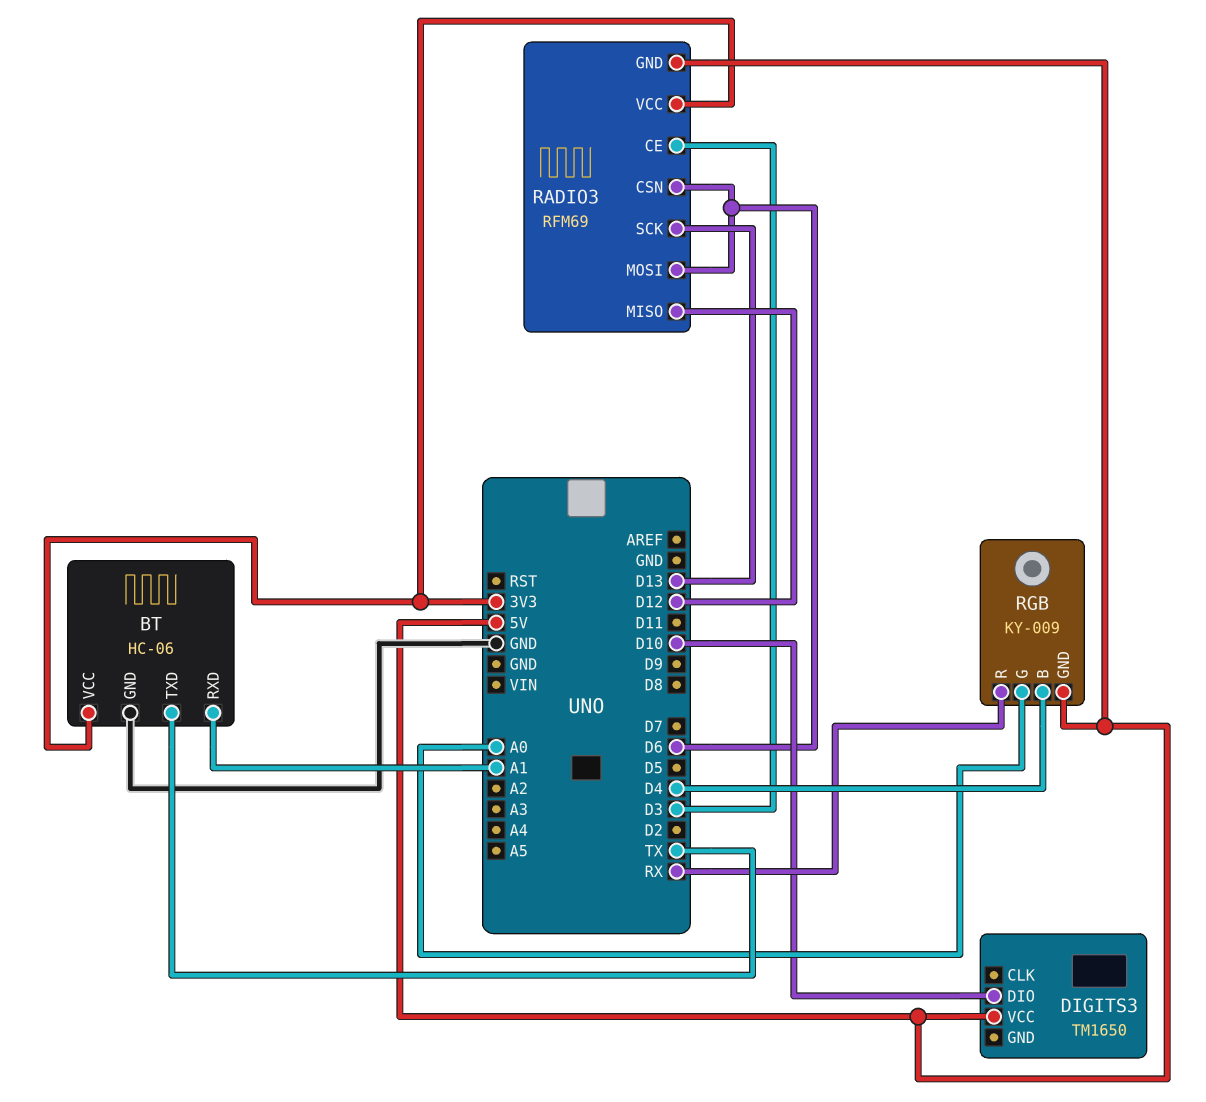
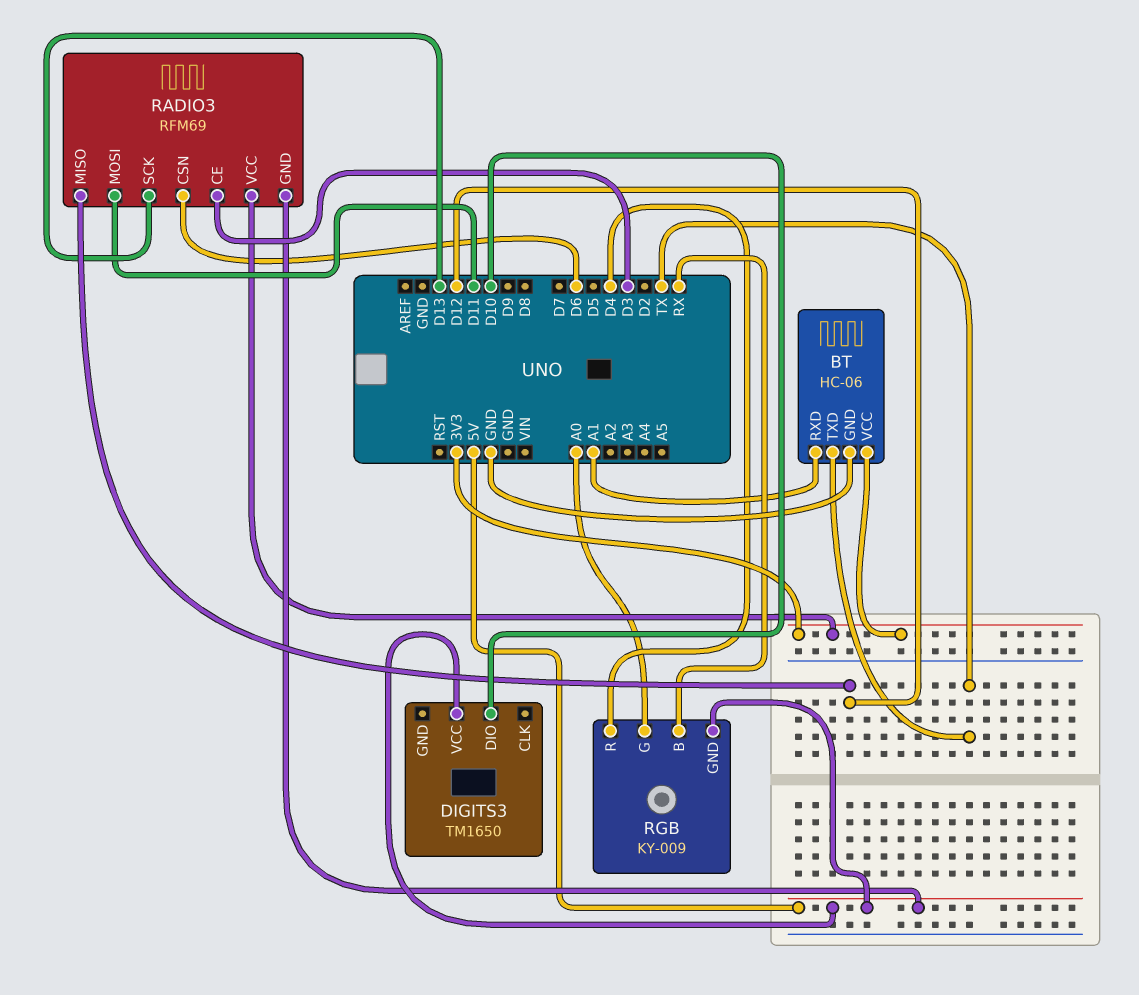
RADIO3 pin MOSI: D6 -> D11
RGB pin B: D4 -> RX
RGB pin R: RX -> D4

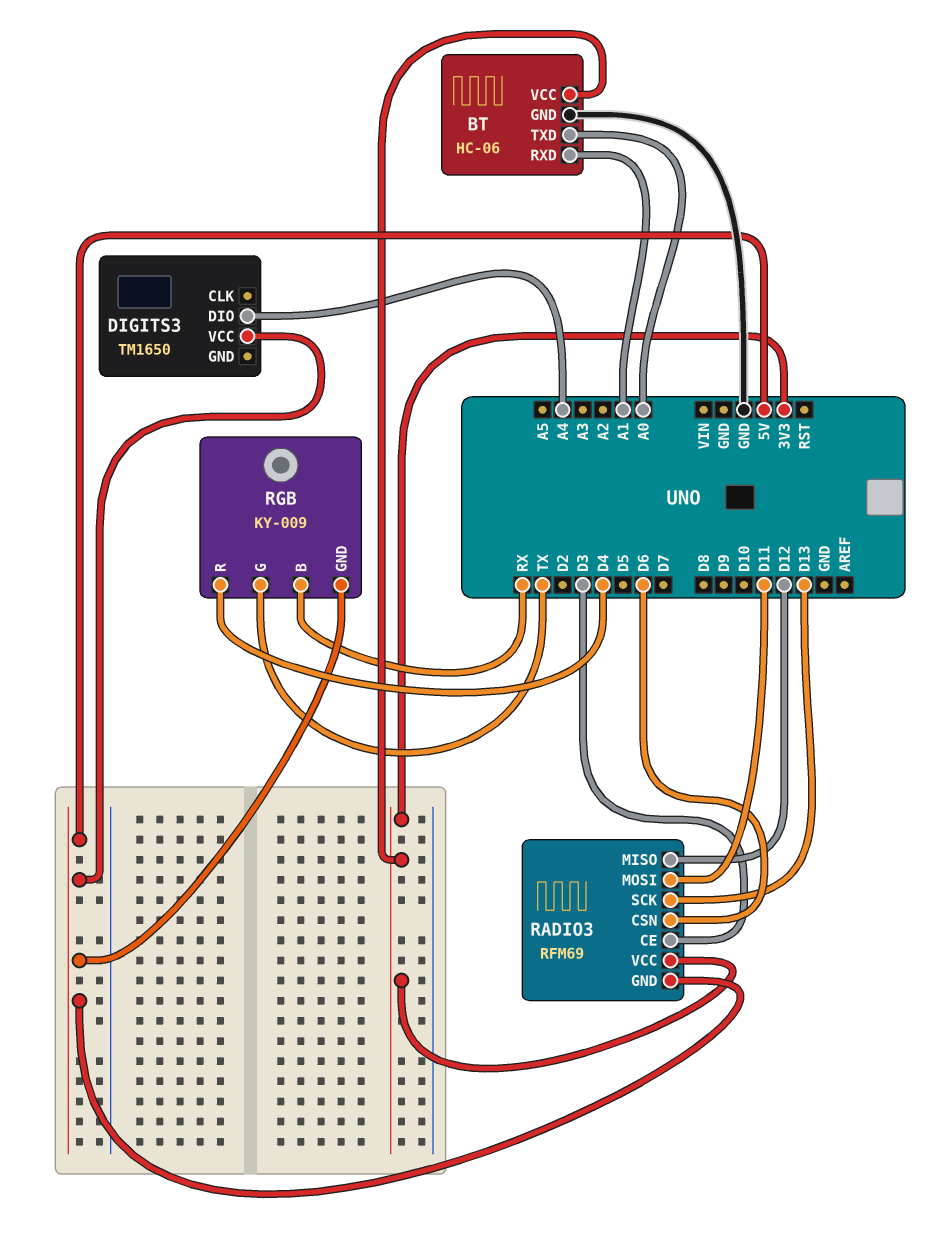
BT pin TXD: TX -> A0
DIGITS3 pin DIO: D10 -> A4
RGB pin G: A0 -> TX

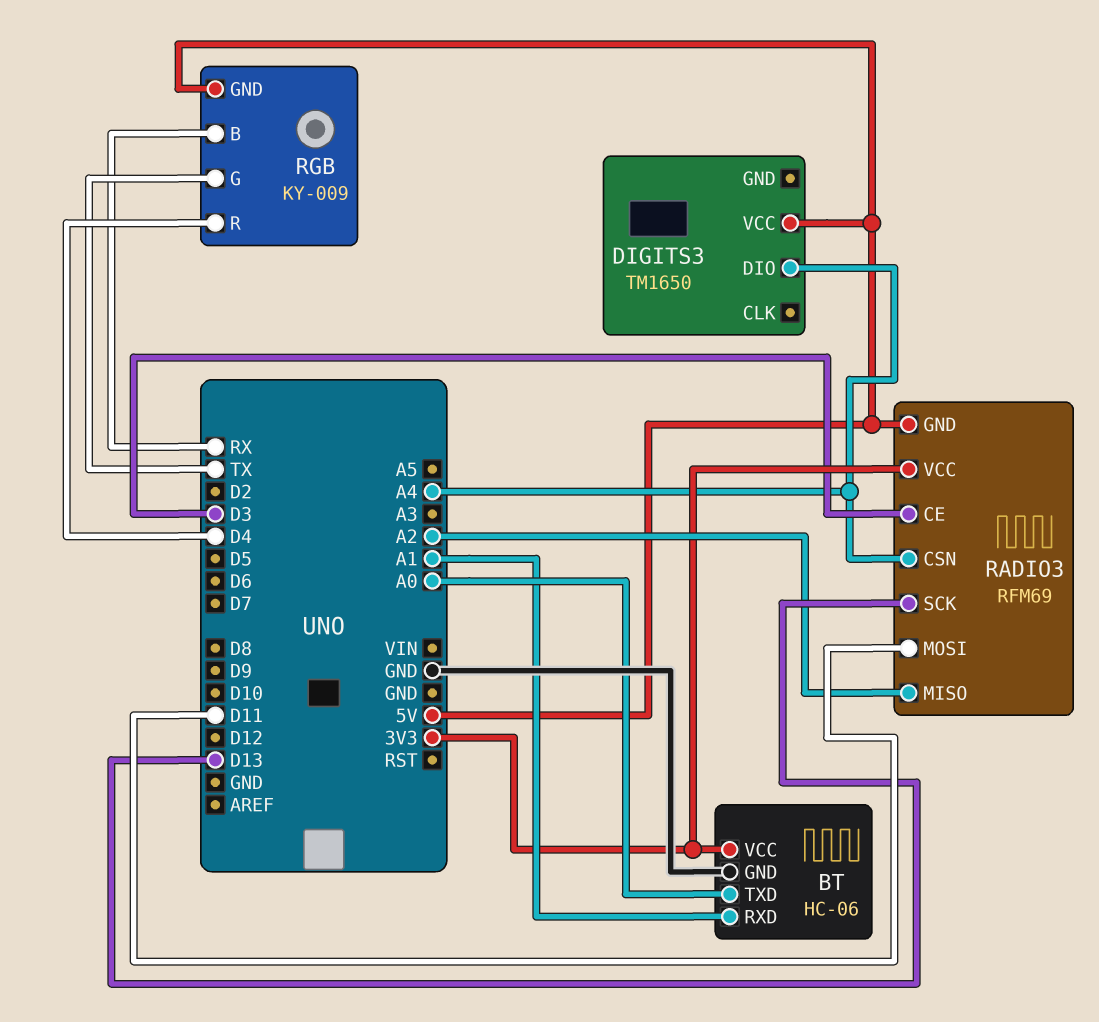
RADIO3 pin CSN: D6 -> A4
RADIO3 pin MISO: D12 -> A2

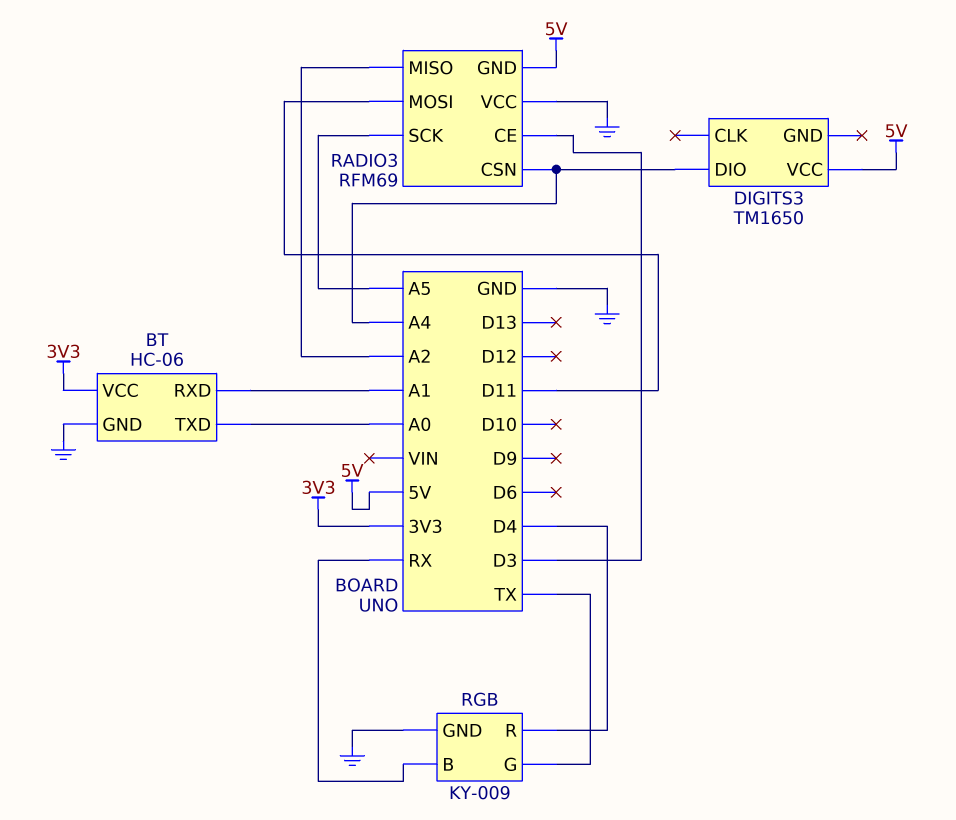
RADIO3 pin SCK: D13 -> A5
RADIO3 pin VCC: 3V3 -> GND
RGB pin GND: 5V -> GND

